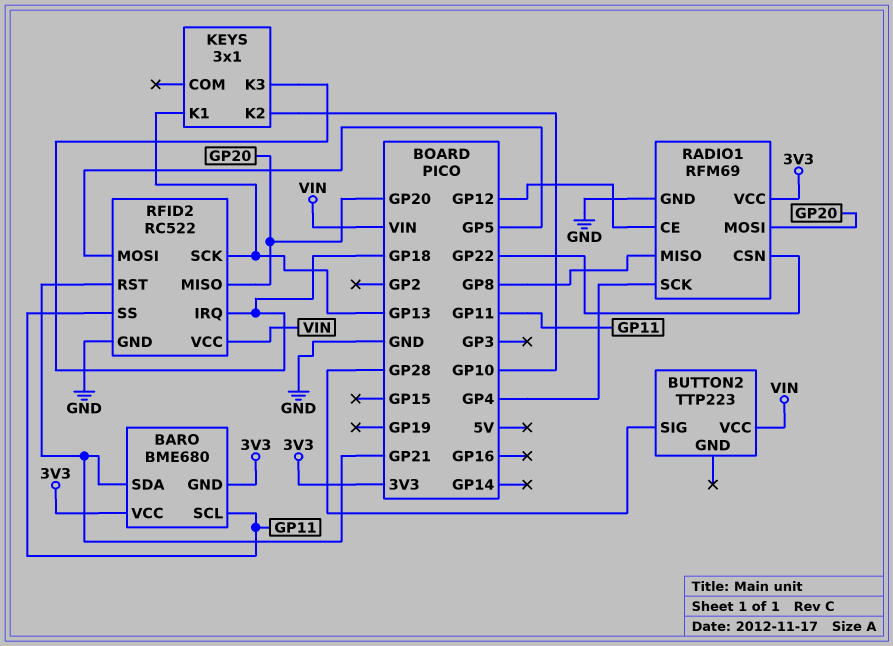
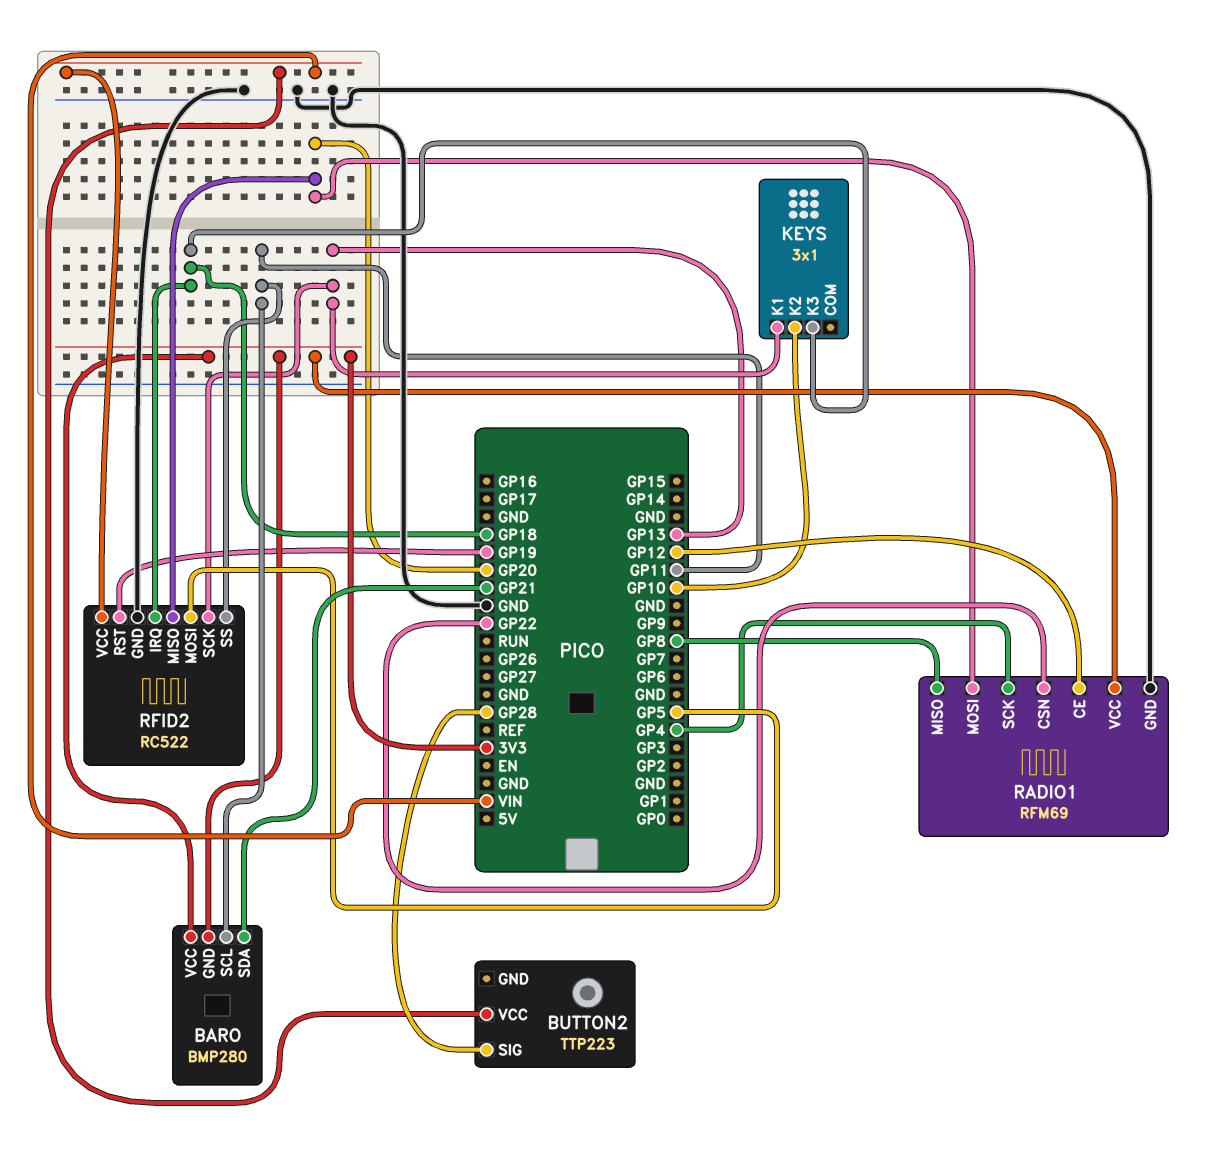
BARO: BME680 -> BMP280
RFID2 pin RST: GP21 -> GP19

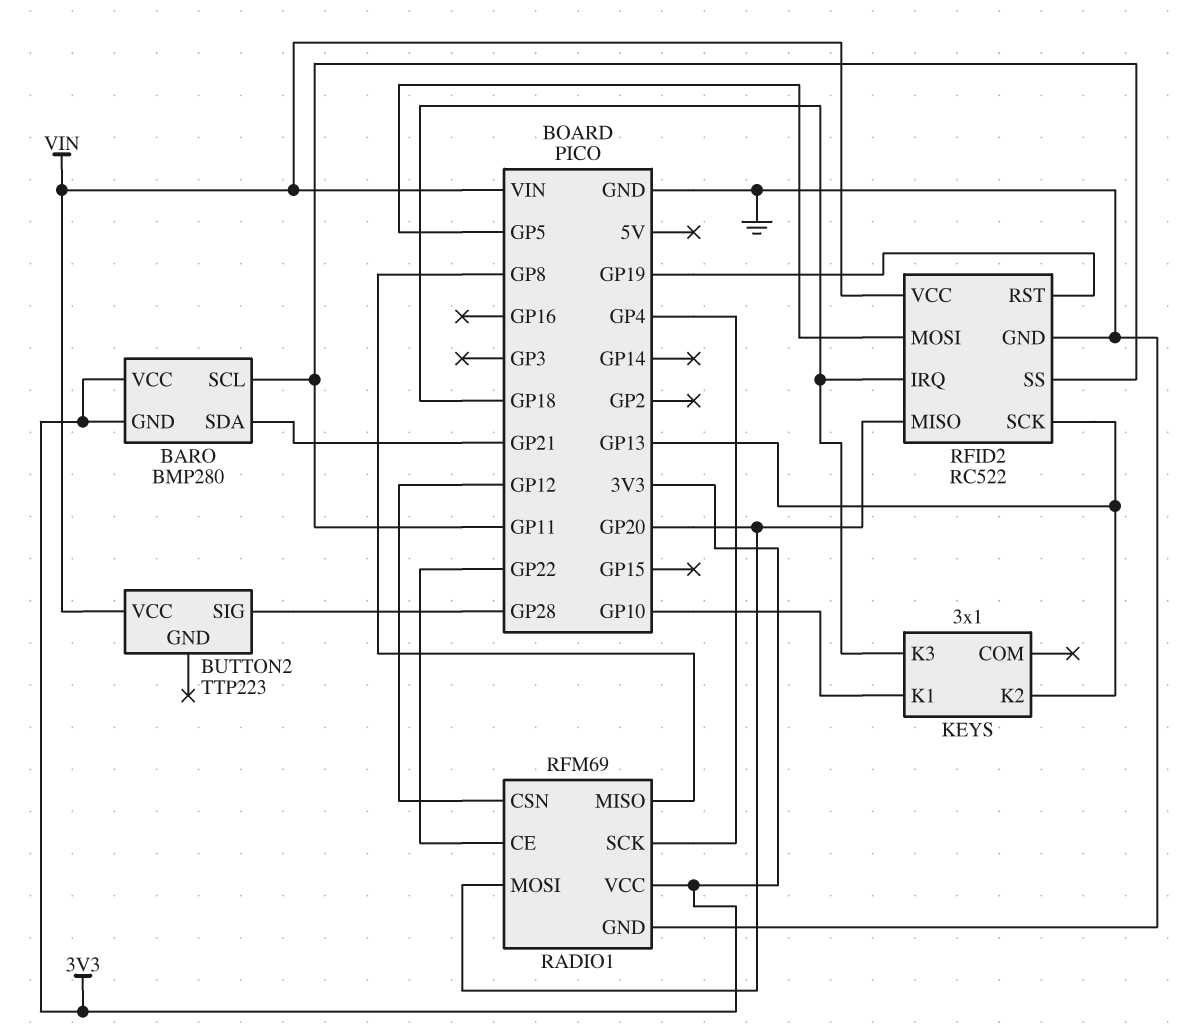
KEYS pin K1: GP13 -> GP10
KEYS pin K2: GP10 -> GP13
RADIO1 pin CE: GP12 -> GP22
RADIO1 pin CSN: GP22 -> GP12

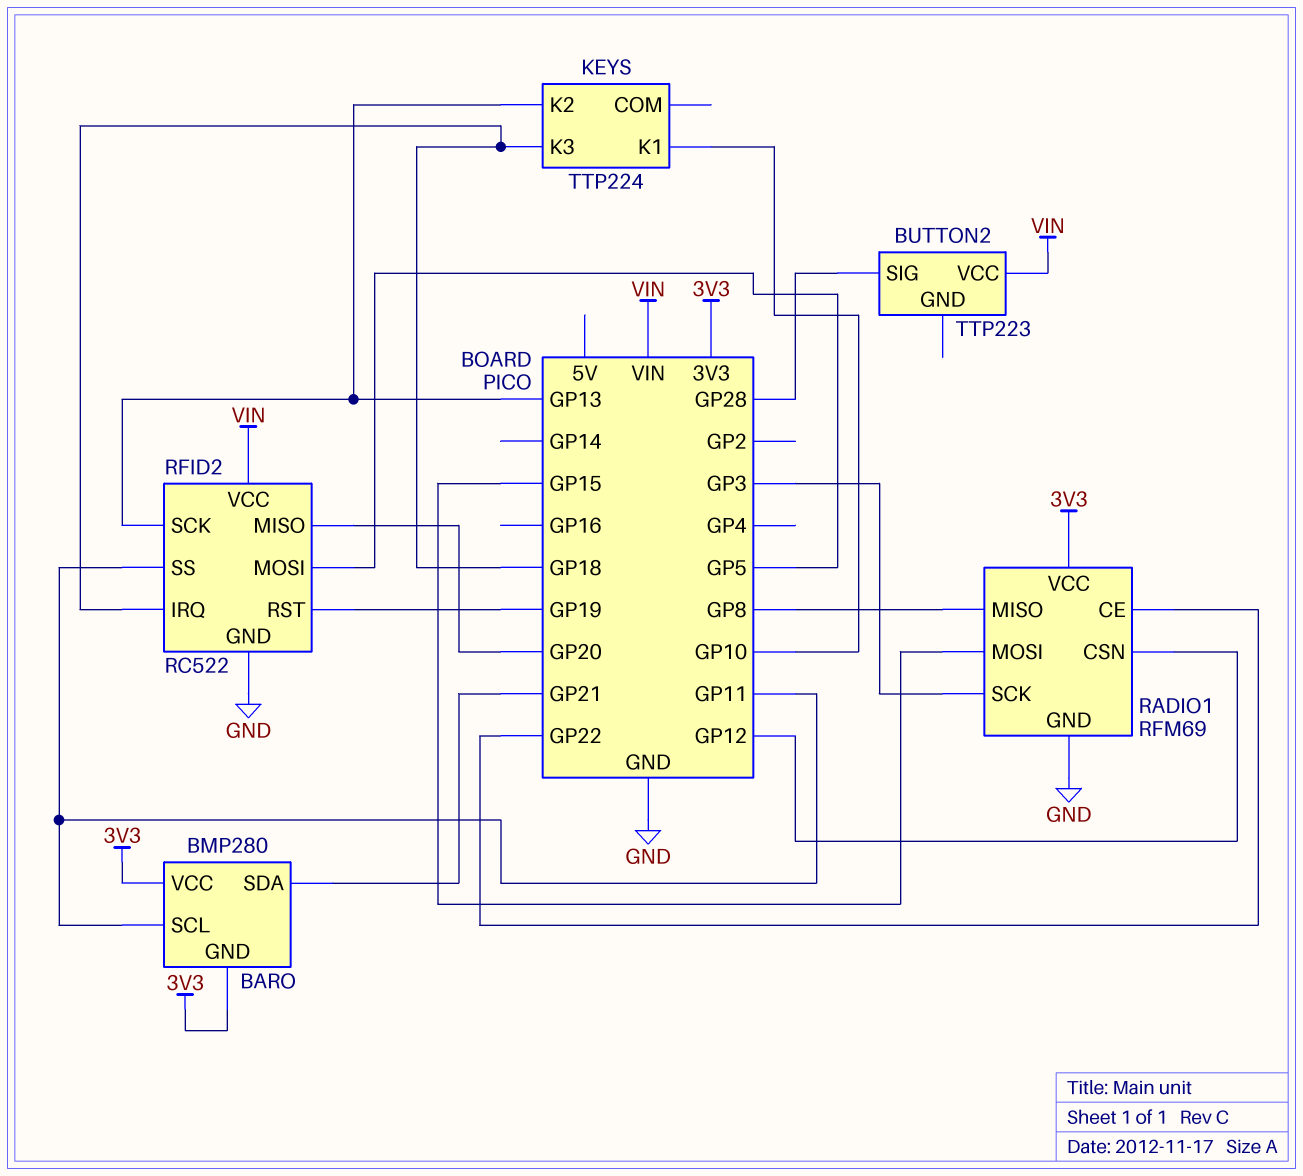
KEYS: 3x1 -> TTP224
RADIO1 pin MOSI: GP20 -> GP15
RADIO1 pin SCK: GP4 -> GP3

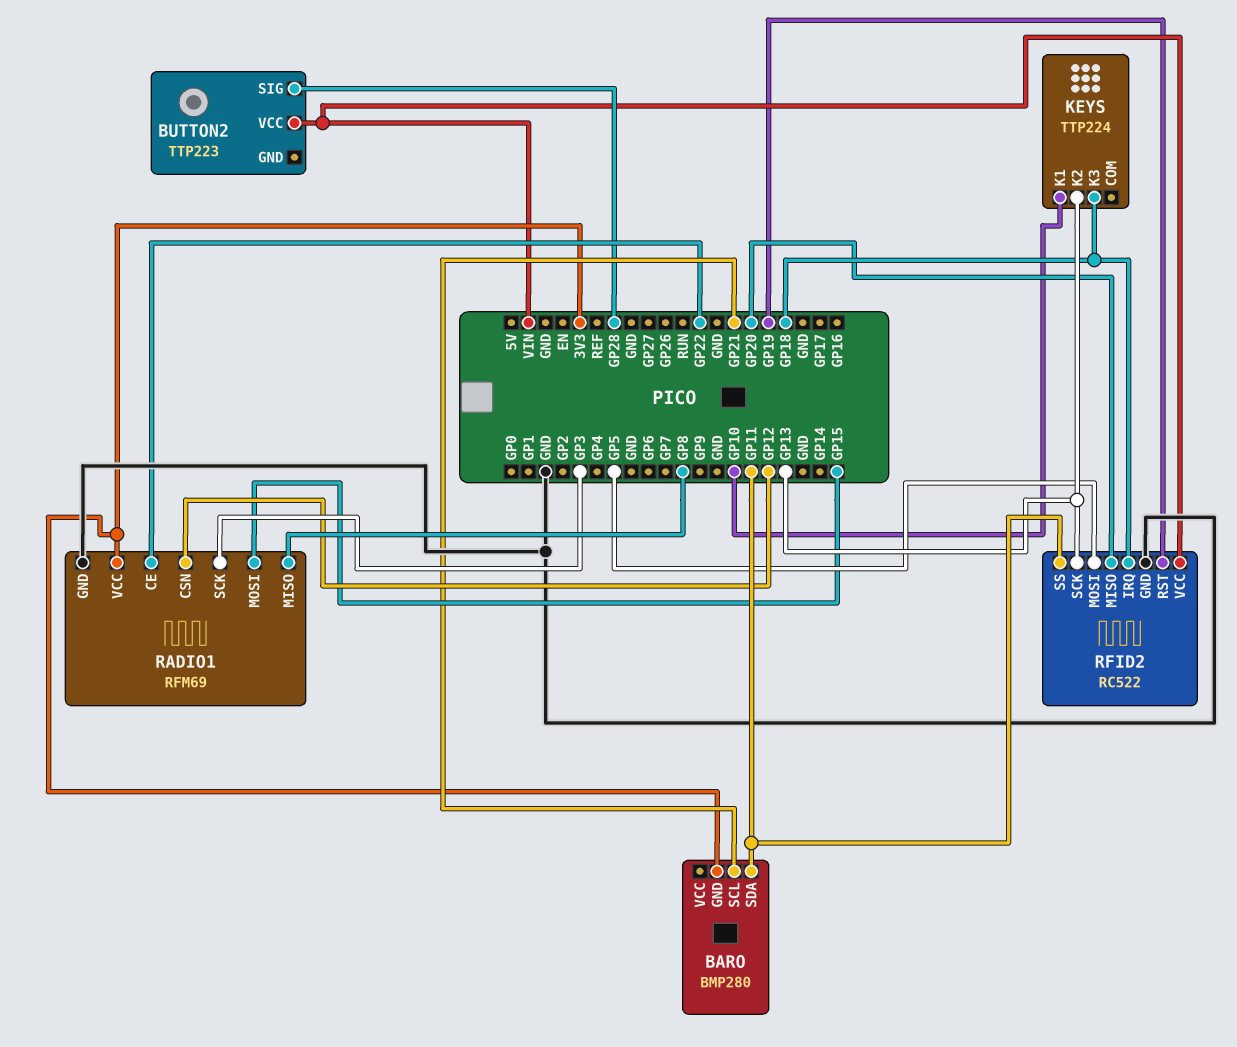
BARO pin SCL: GP11 -> GP21
BARO pin SDA: GP21 -> GP11
BARO pin VCC: 3V3 -> none

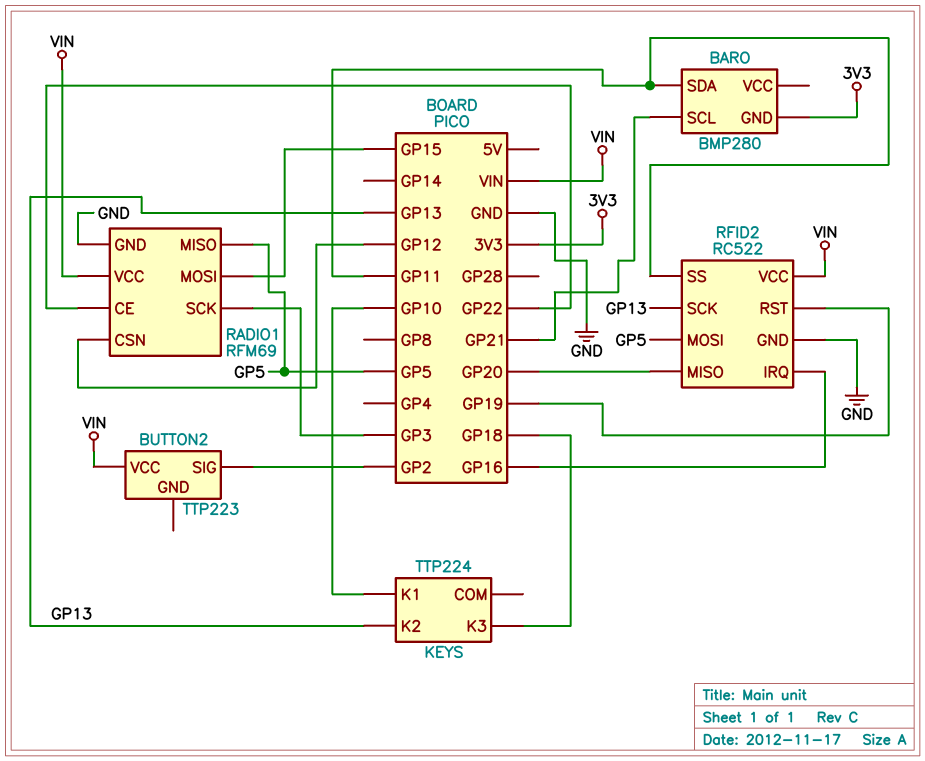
BUTTON2 pin SIG: GP28 -> GP2
RADIO1 pin MISO: GP8 -> GP5
RADIO1 pin VCC: 3V3 -> VIN
RFID2 pin IRQ: GP18 -> GP16

